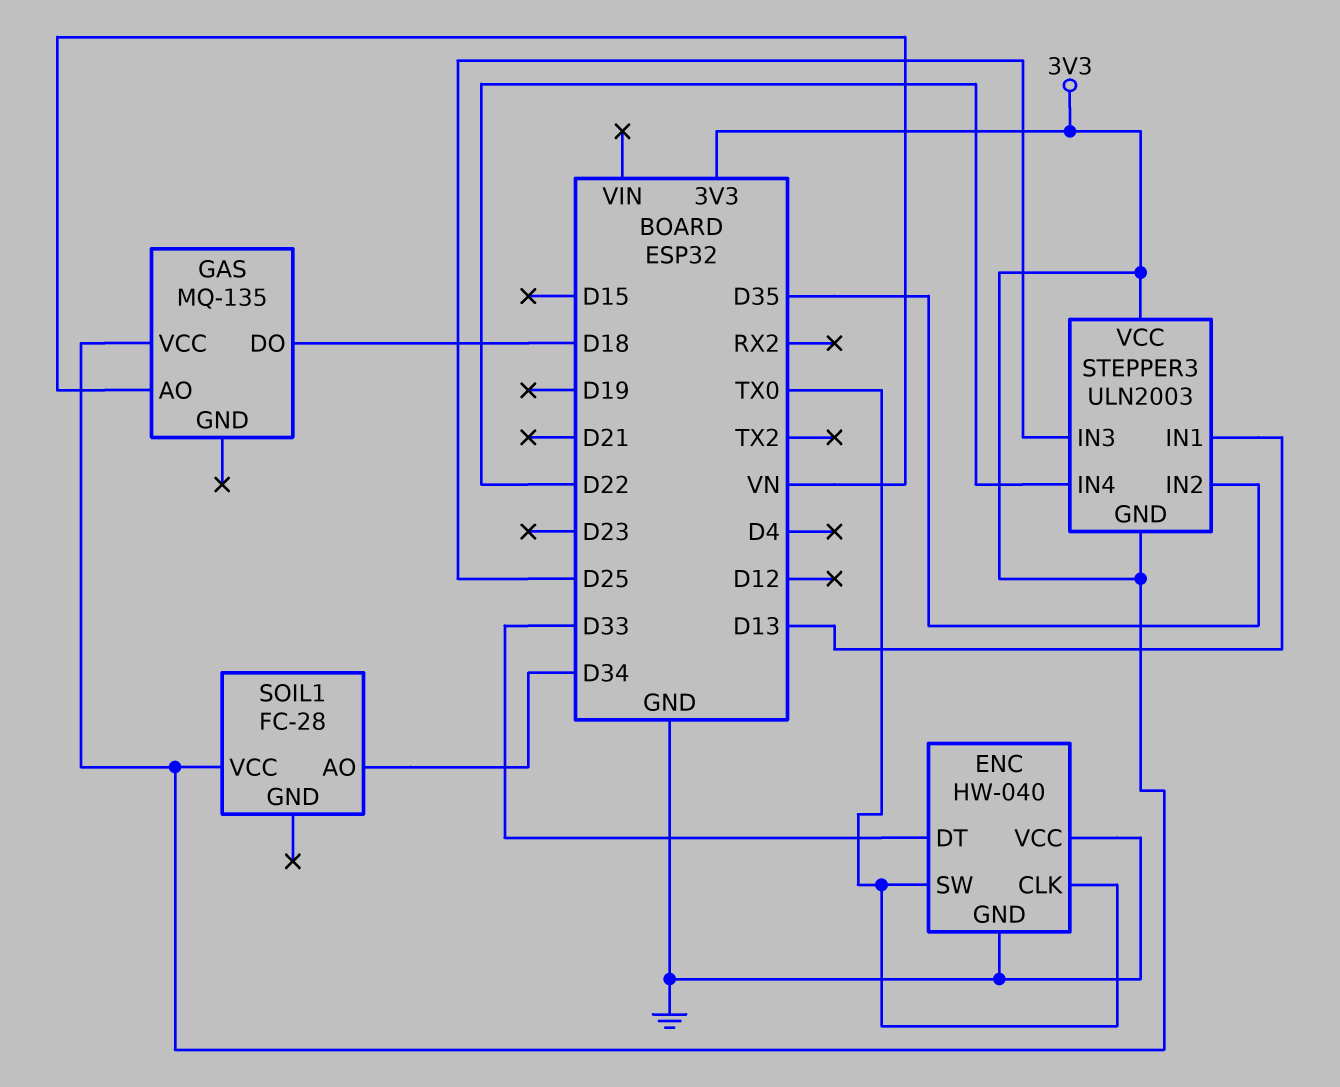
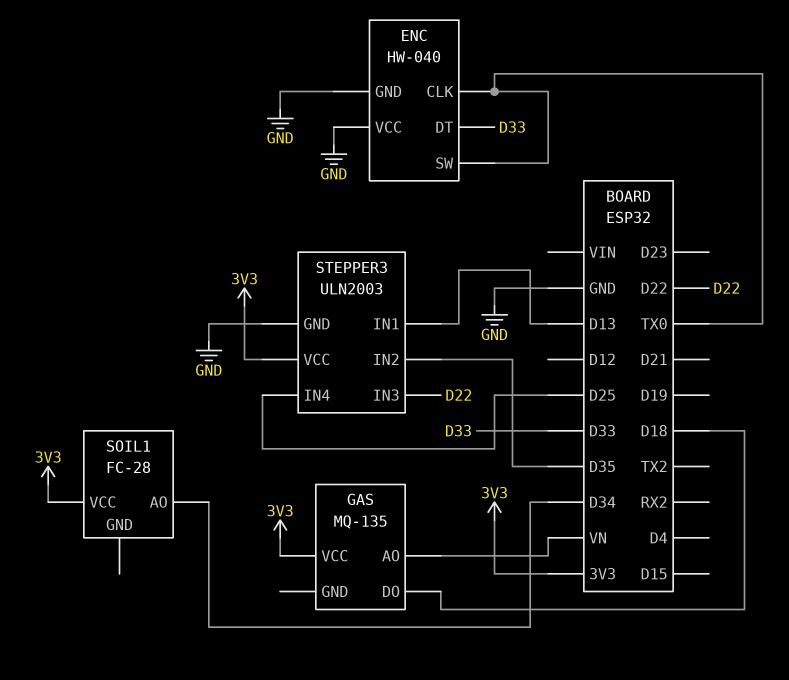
STEPPER3 pin GND: 3V3 -> GND
STEPPER3 pin IN3: D25 -> D22
STEPPER3 pin IN4: D22 -> D25

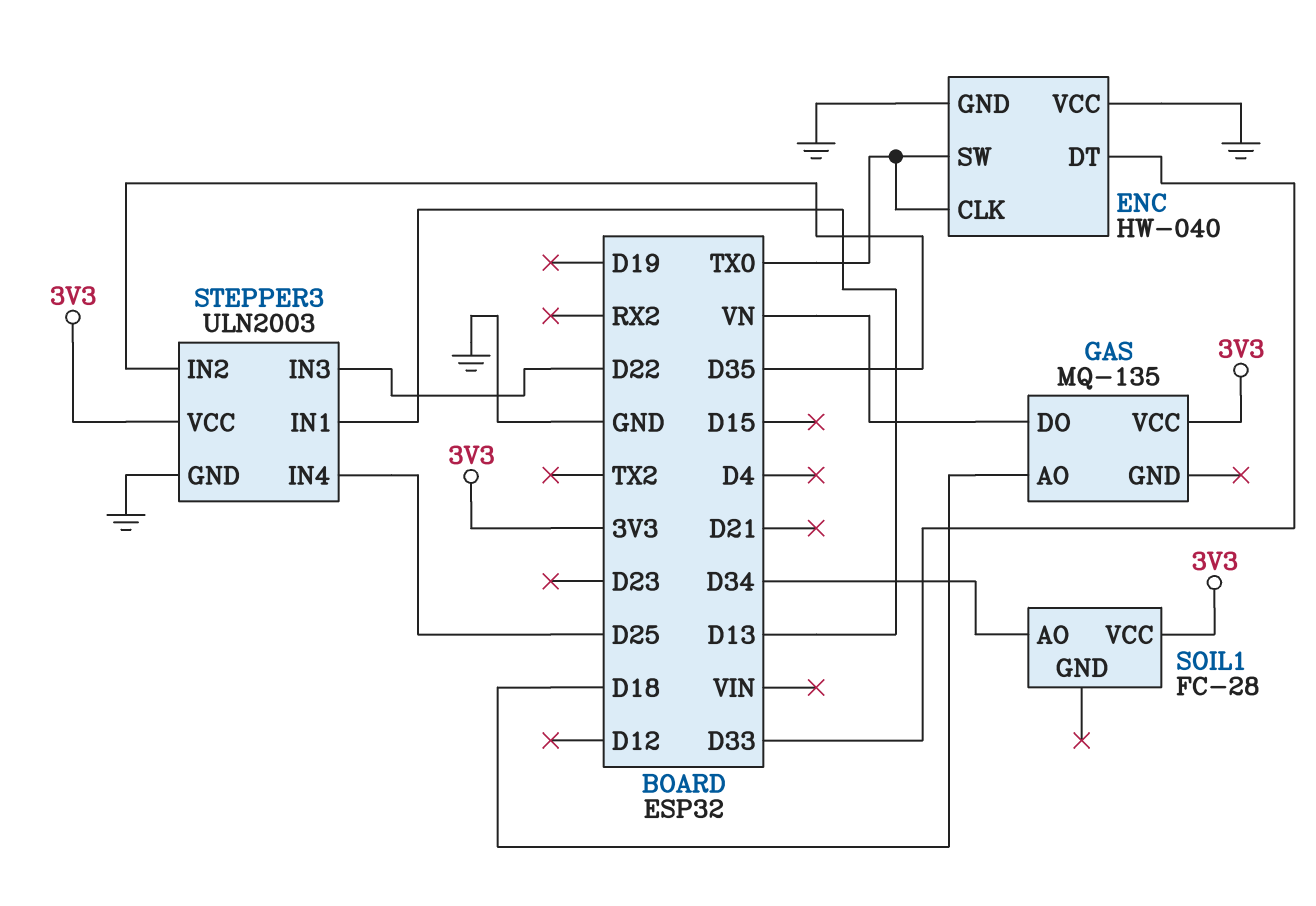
GAS pin AO: VN -> D18
GAS pin DO: D18 -> VN

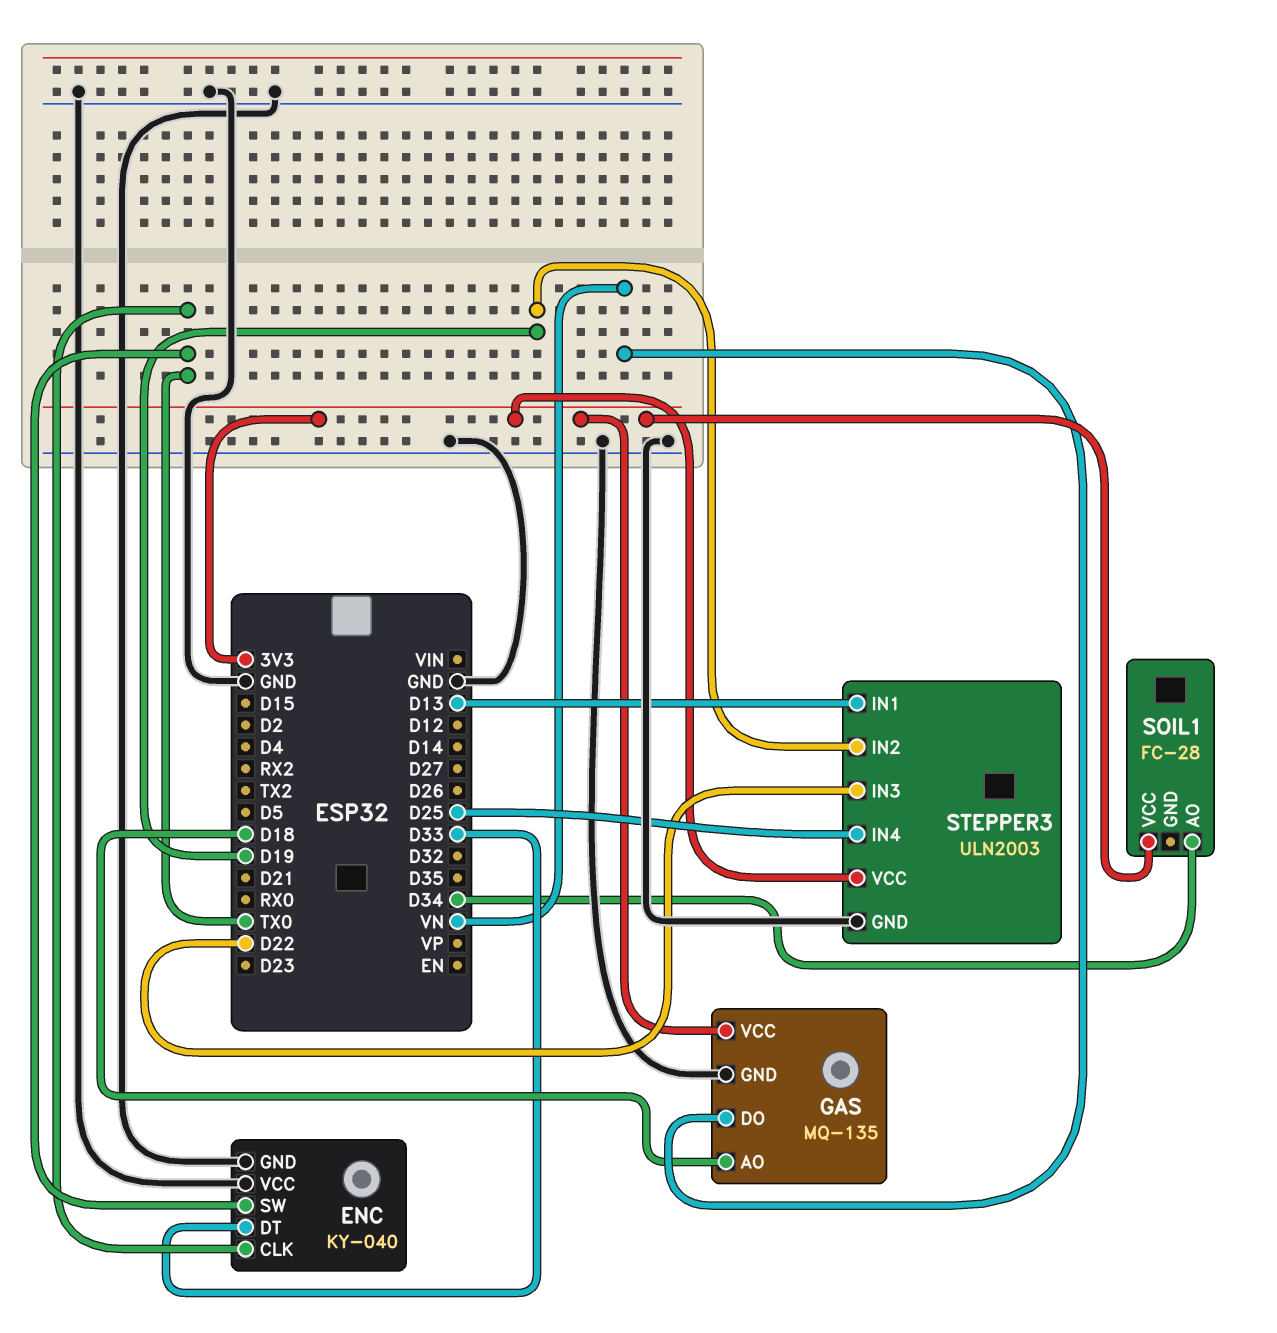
ENC: HW-040 -> KY-040
GAS pin GND: none -> GND
STEPPER3 pin IN2: D35 -> D19

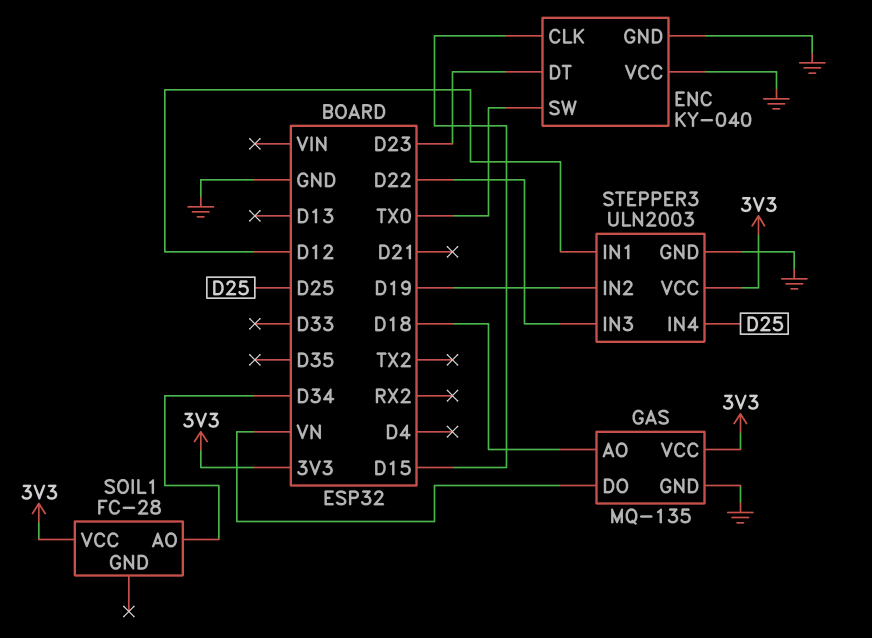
ENC pin CLK: TX0 -> D15
ENC pin DT: D33 -> D23
STEPPER3 pin IN1: D13 -> D12

